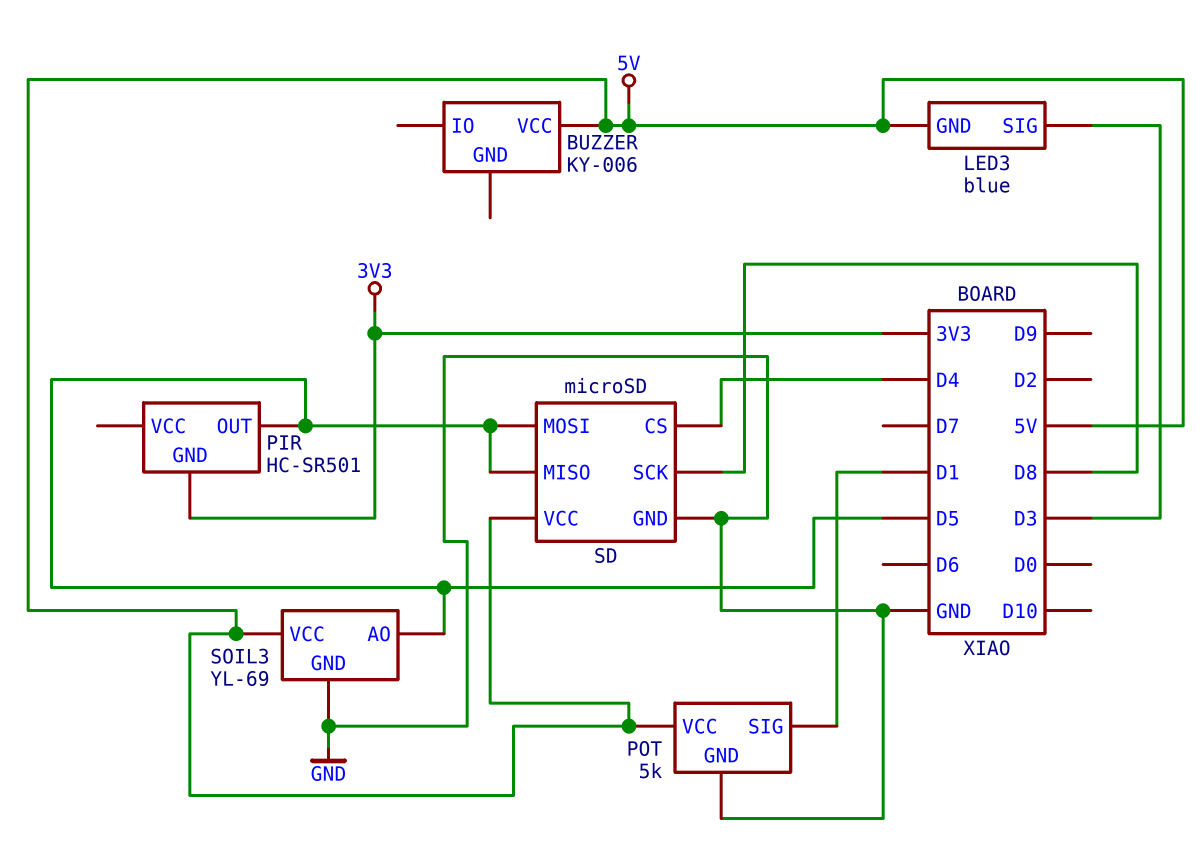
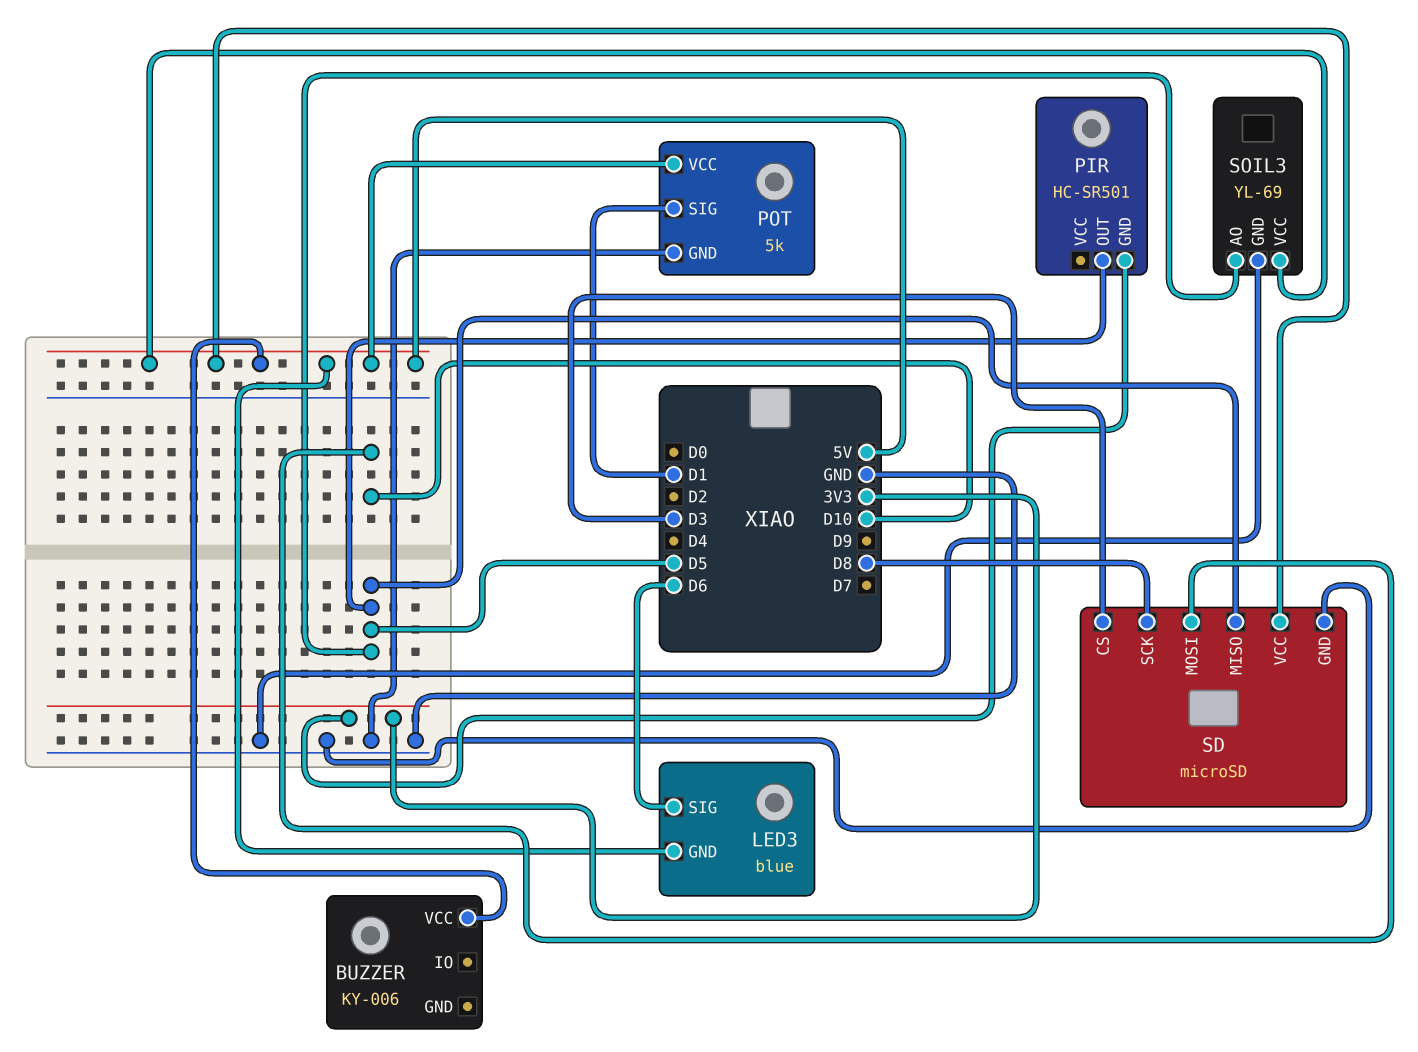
LED3 pin SIG: D3 -> D6
SD pin CS: D4 -> D3
SD pin MOSI: D5 -> D10

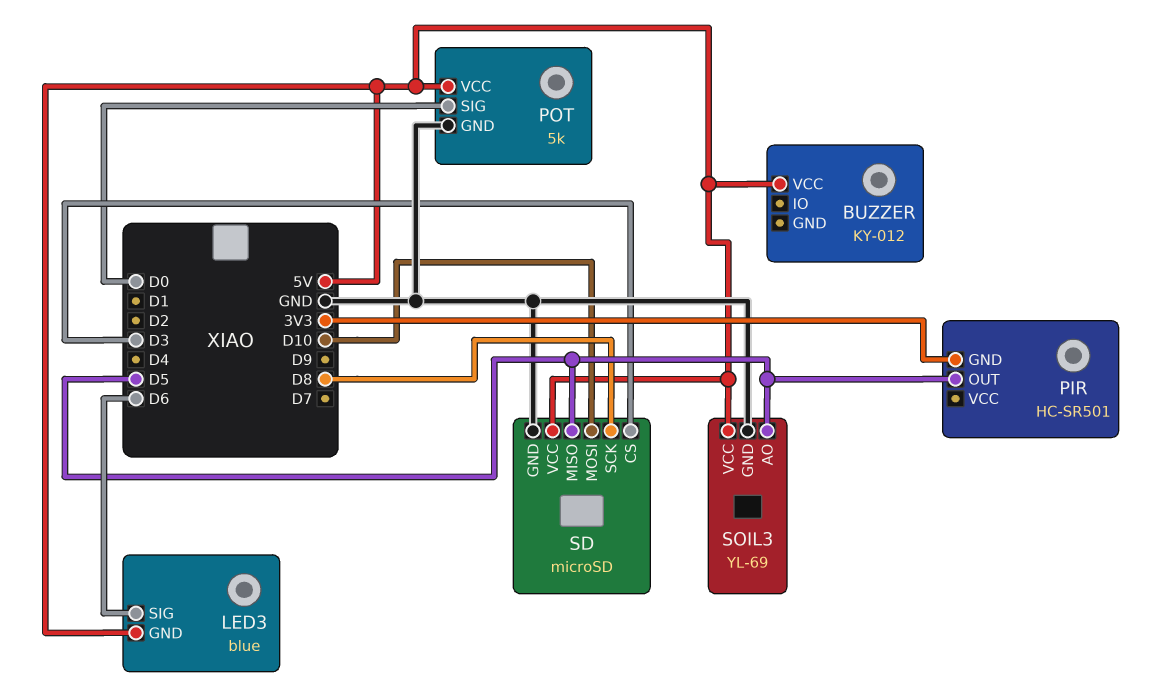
BUZZER: KY-006 -> KY-012
POT pin SIG: D1 -> D0

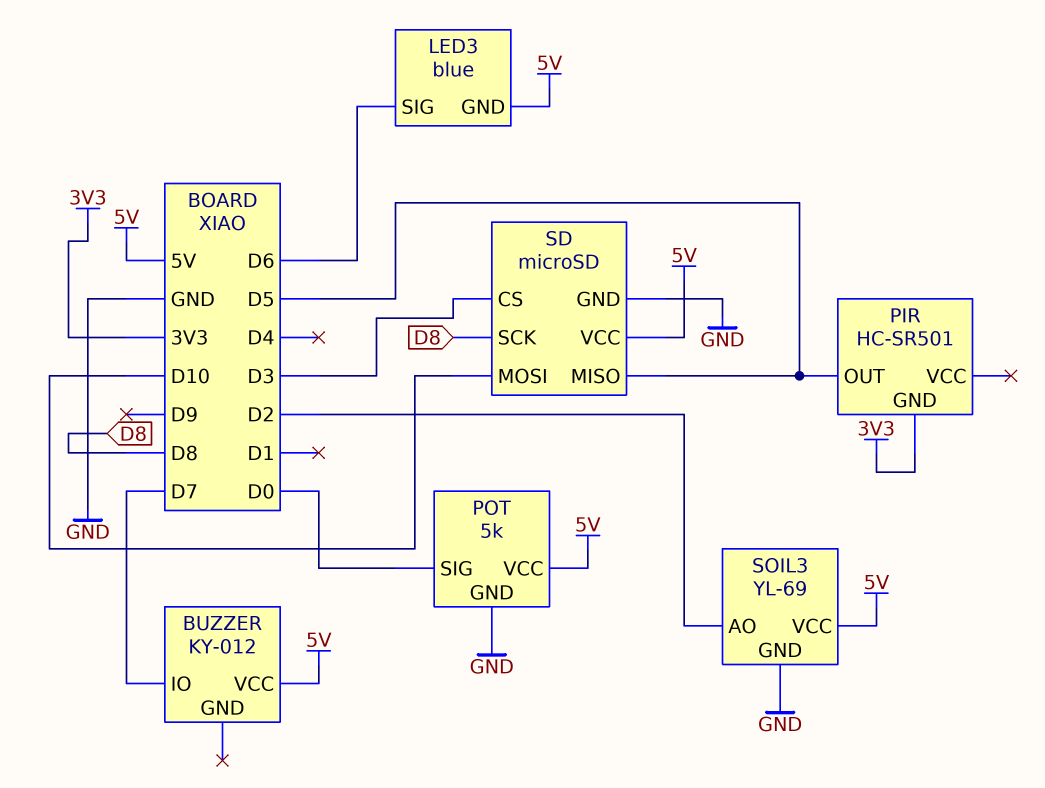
BUZZER pin IO: none -> D7
SOIL3 pin AO: D5 -> D2

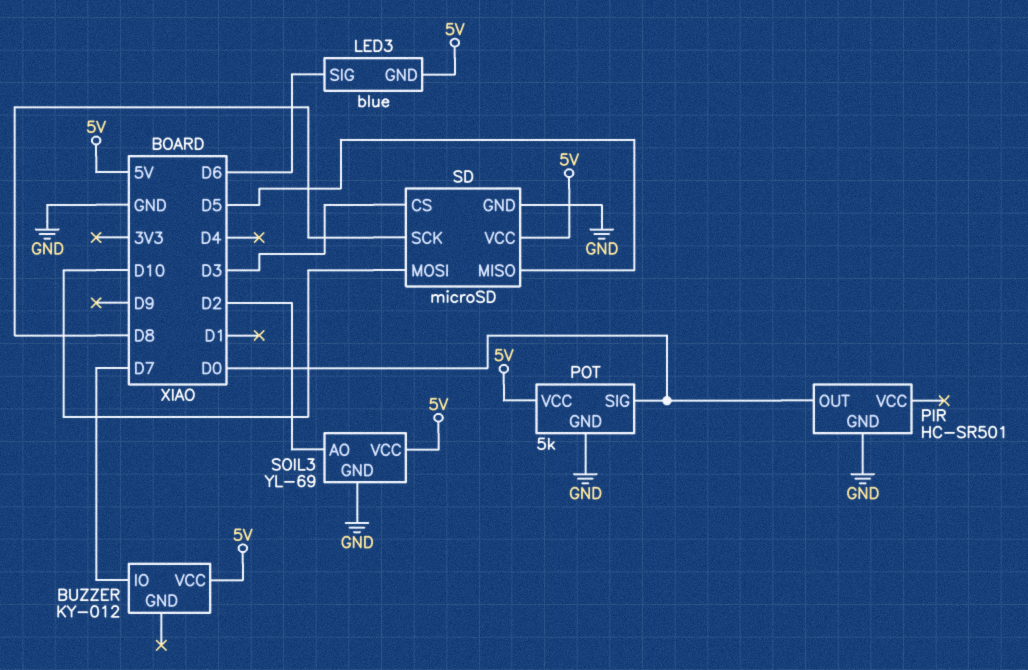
PIR pin GND: 3V3 -> GND
PIR pin OUT: D5 -> D0

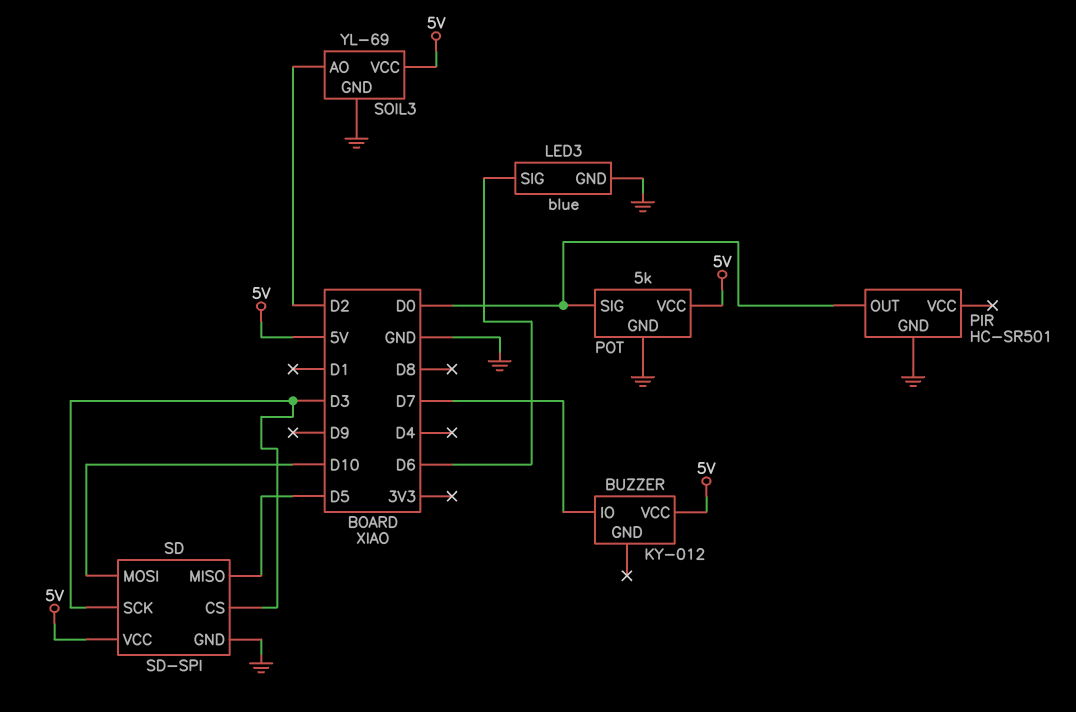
LED3 pin GND: 5V -> GND
SD: microSD -> SD-SPI
SD pin SCK: D8 -> D3

